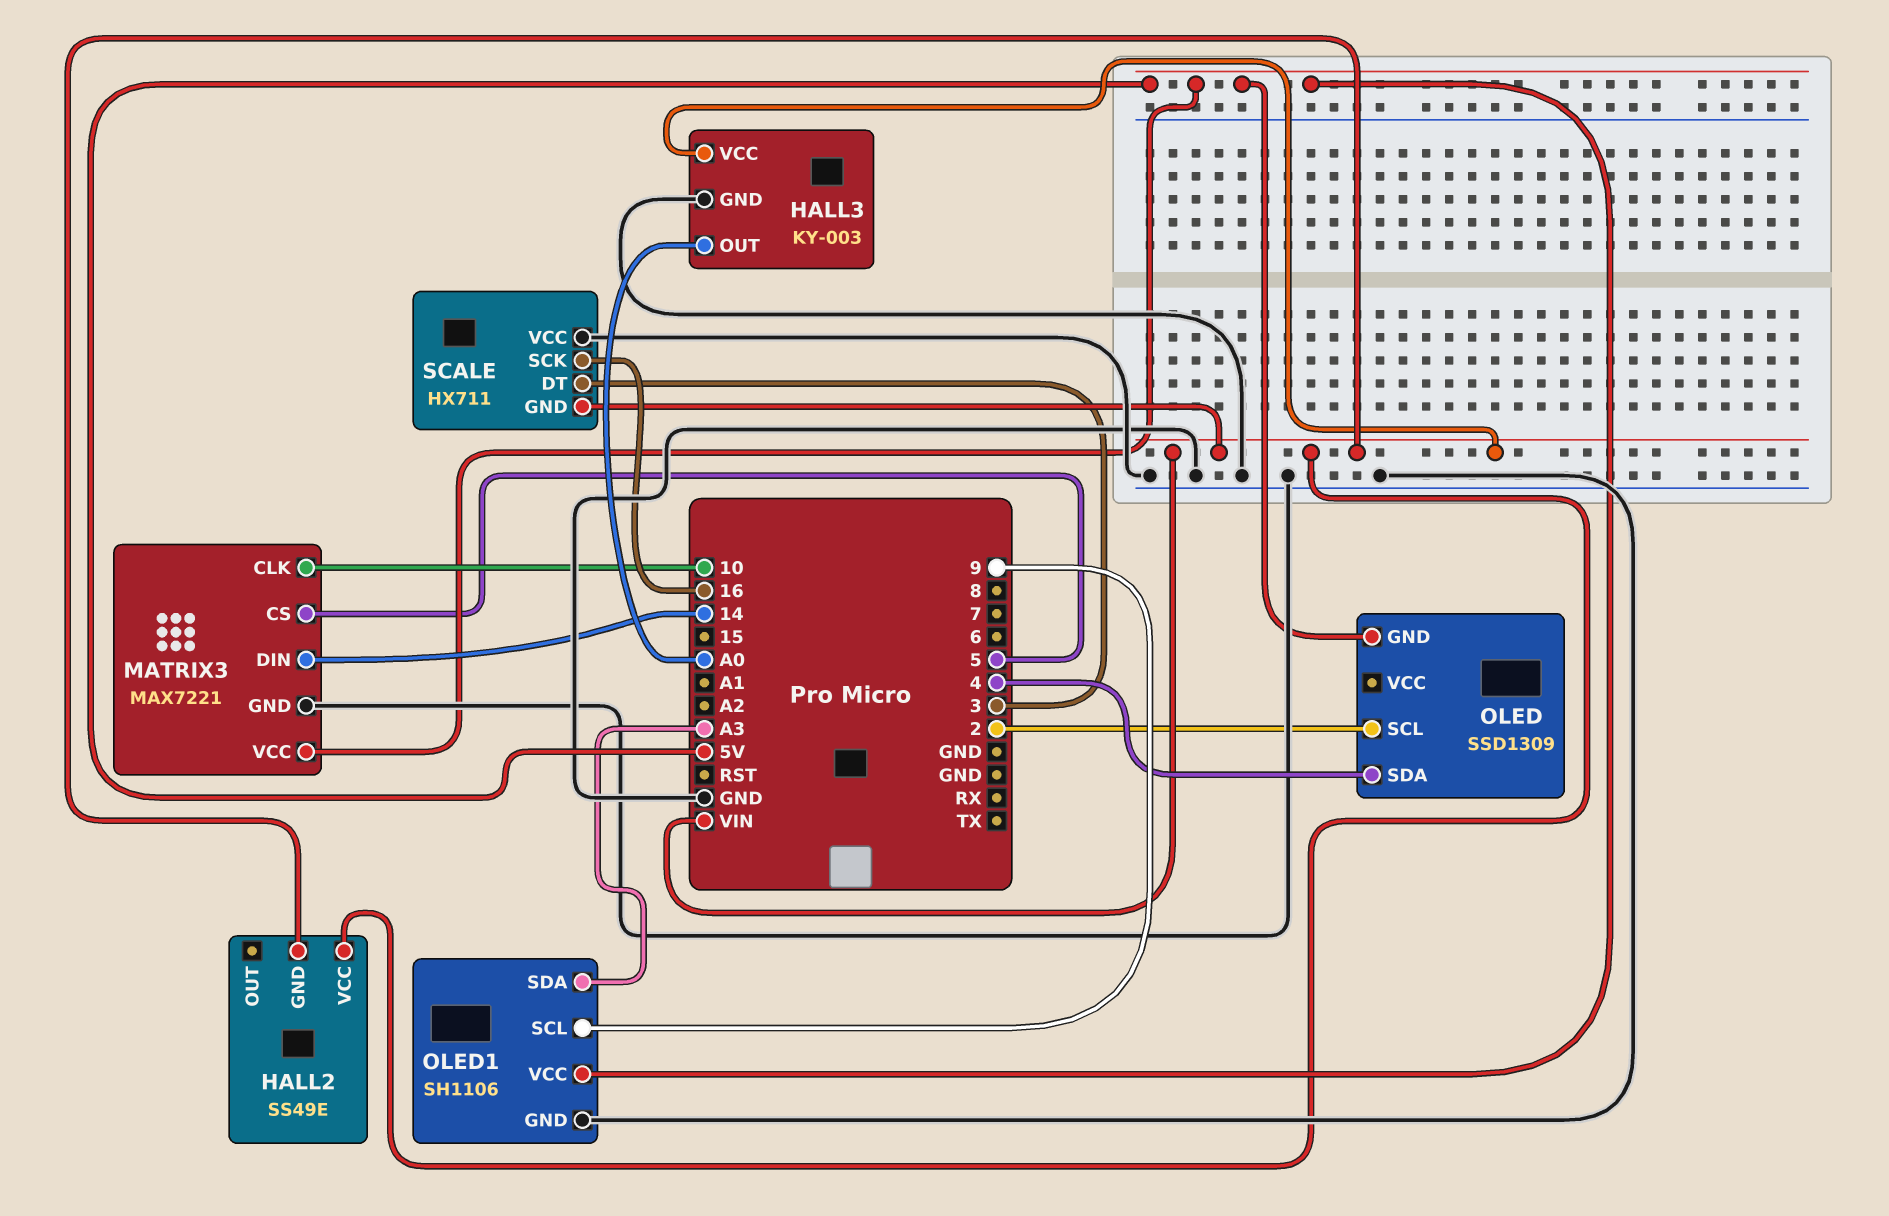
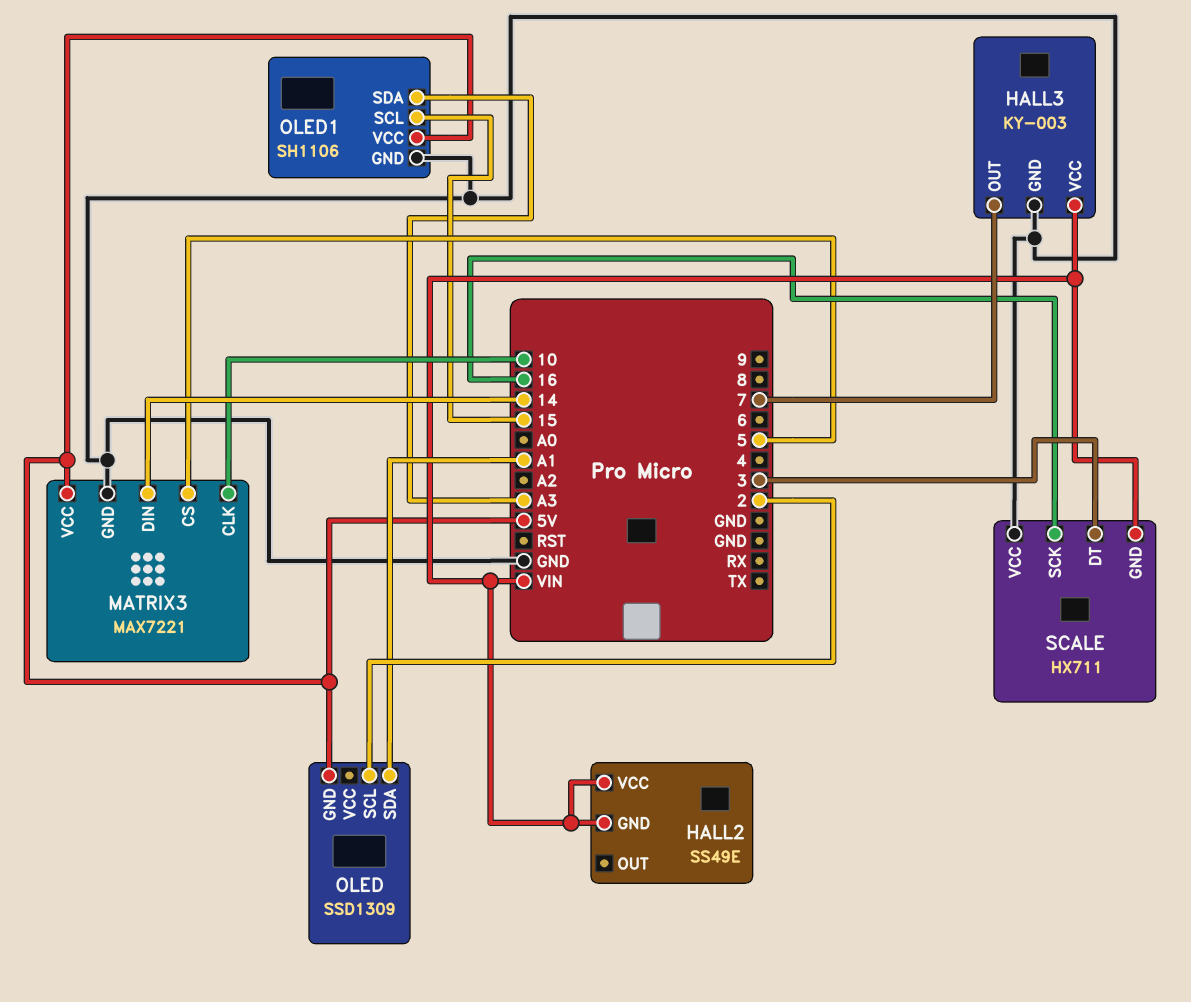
HALL3 pin OUT: A0 -> 7
OLED pin SDA: 4 -> A1
OLED1 pin SCL: 9 -> 15

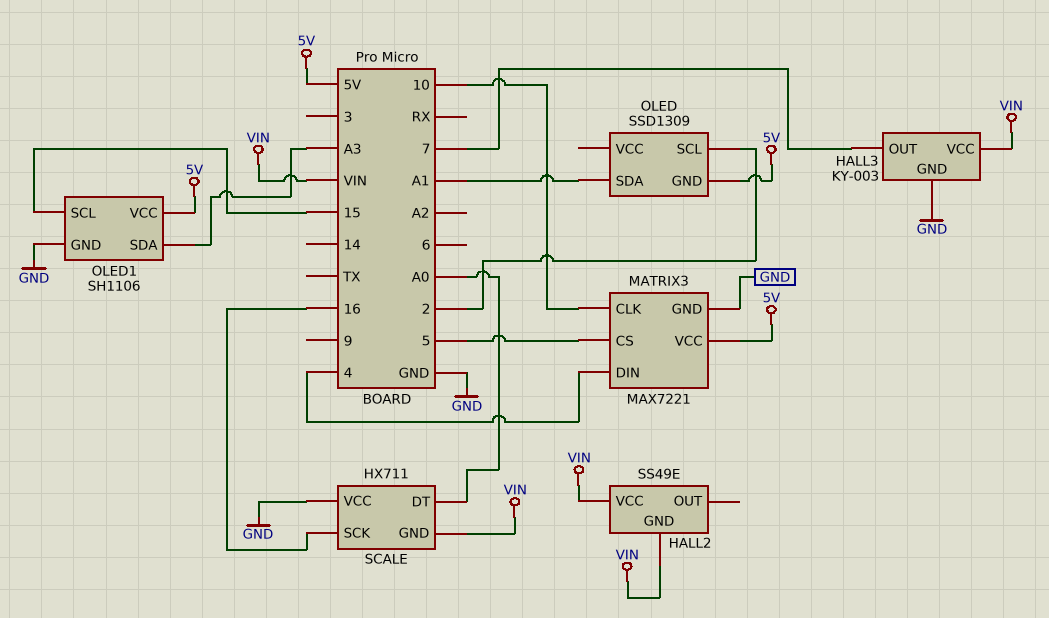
MATRIX3 pin DIN: 14 -> 4
SCALE pin DT: 3 -> A0

